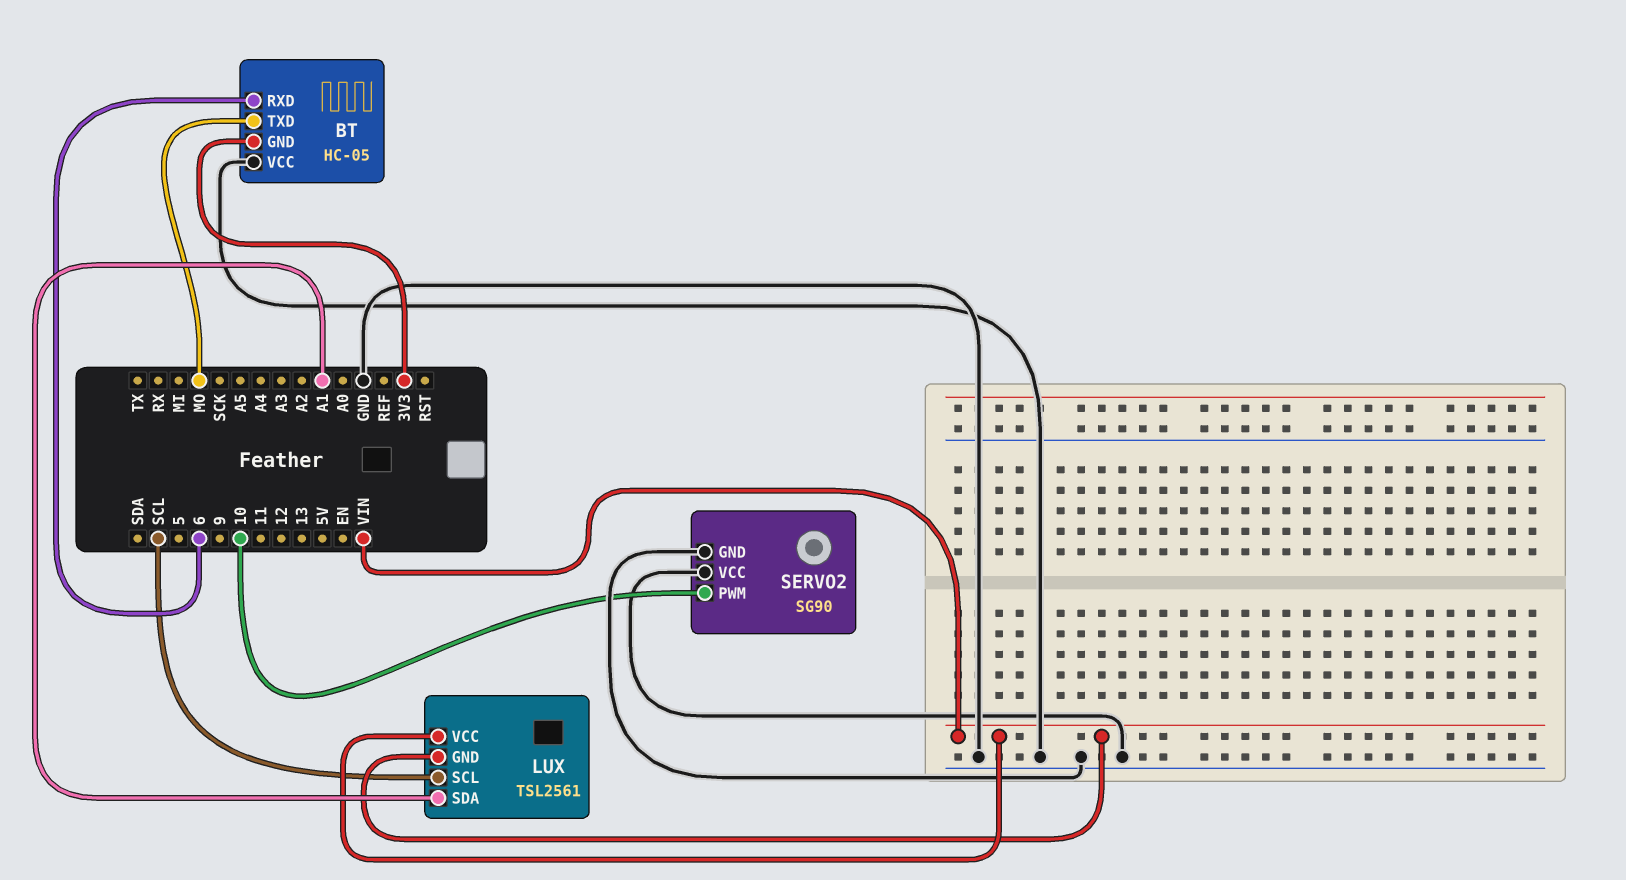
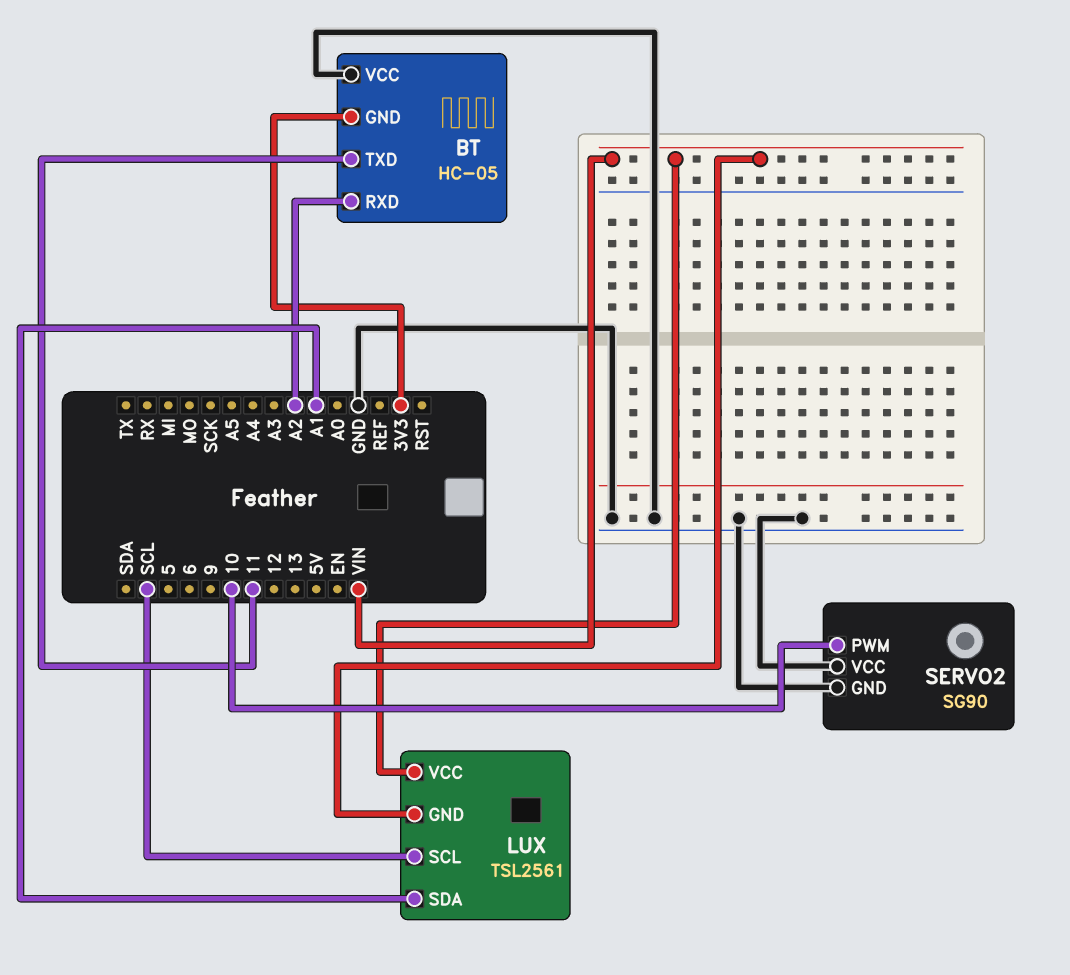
BT pin RXD: 6 -> A2
BT pin TXD: MO -> 11

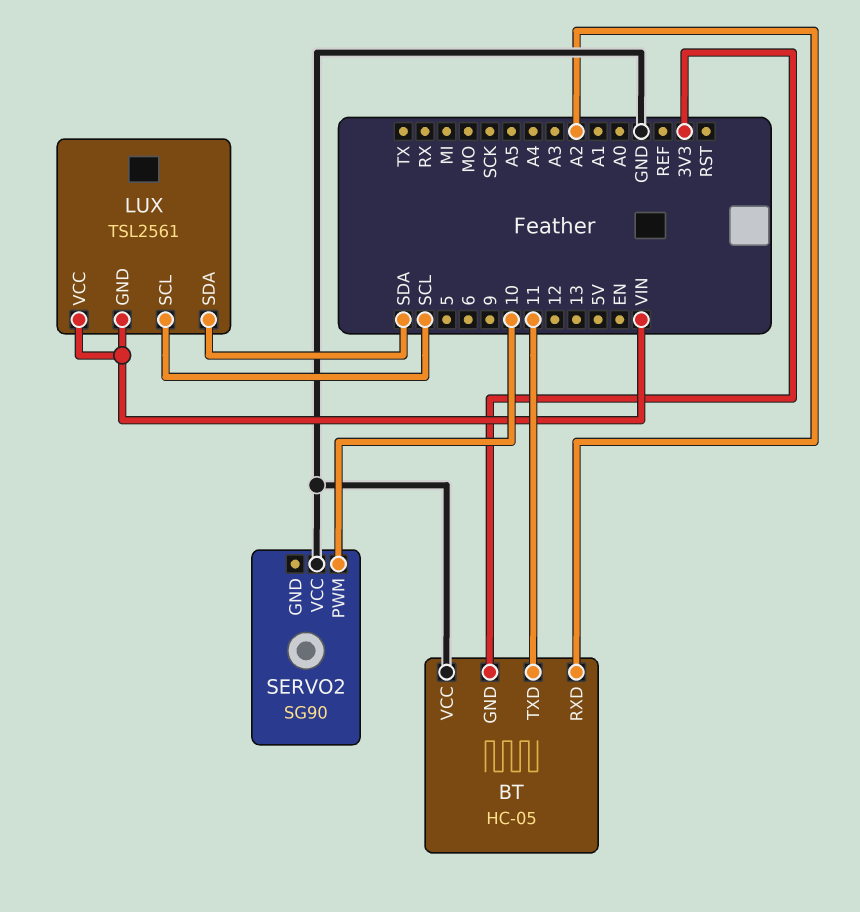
LUX pin SDA: A1 -> SDA
SERVO2 pin GND: GND -> none

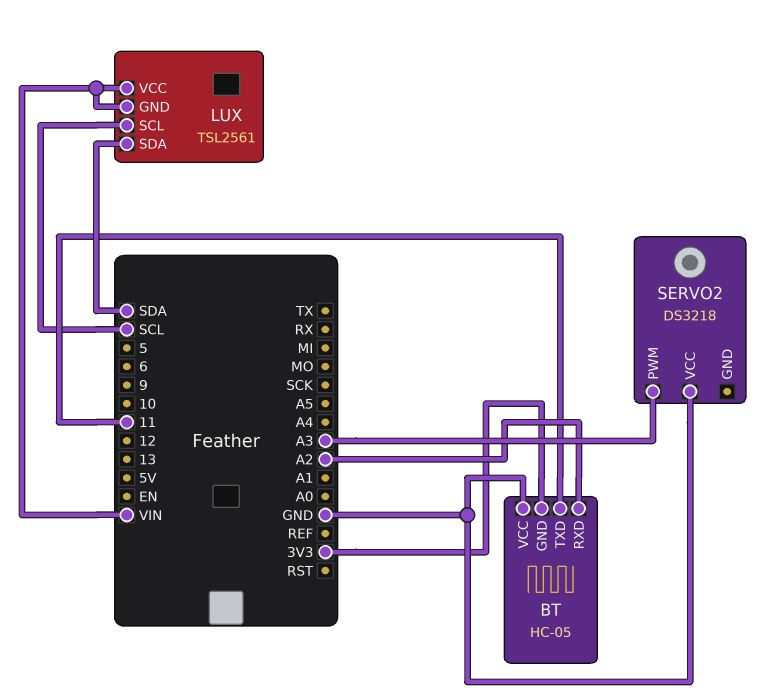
SERVO2: SG90 -> DS3218
SERVO2 pin PWM: 10 -> A3

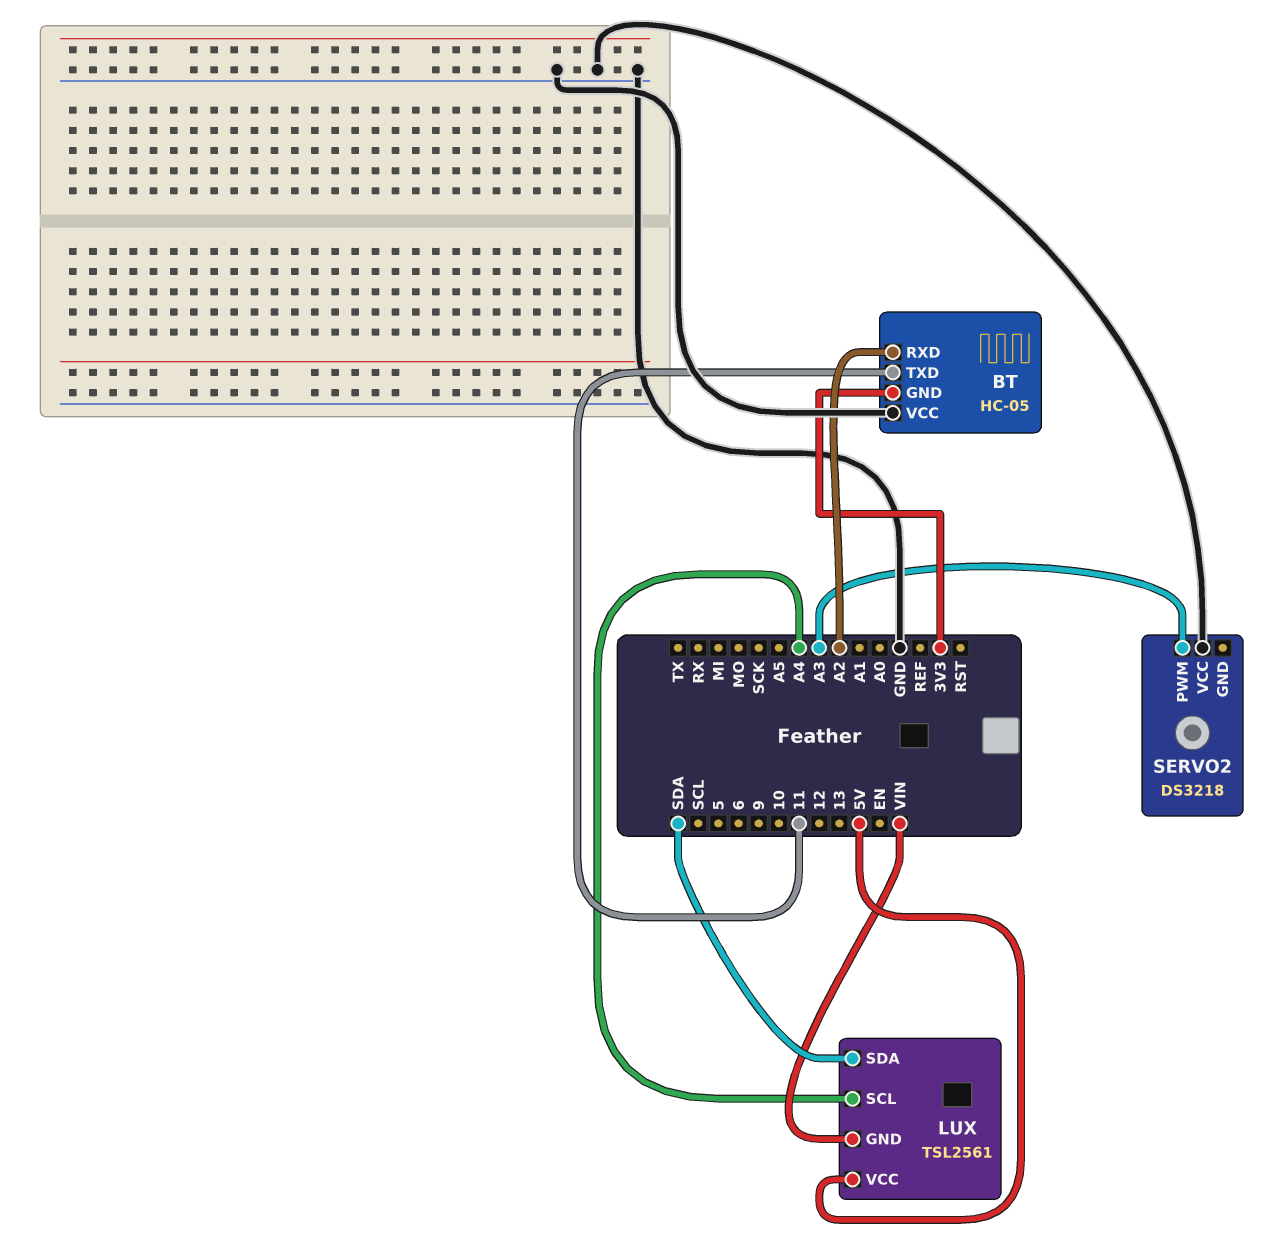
LUX pin SCL: SCL -> A4
LUX pin VCC: VIN -> 5V

